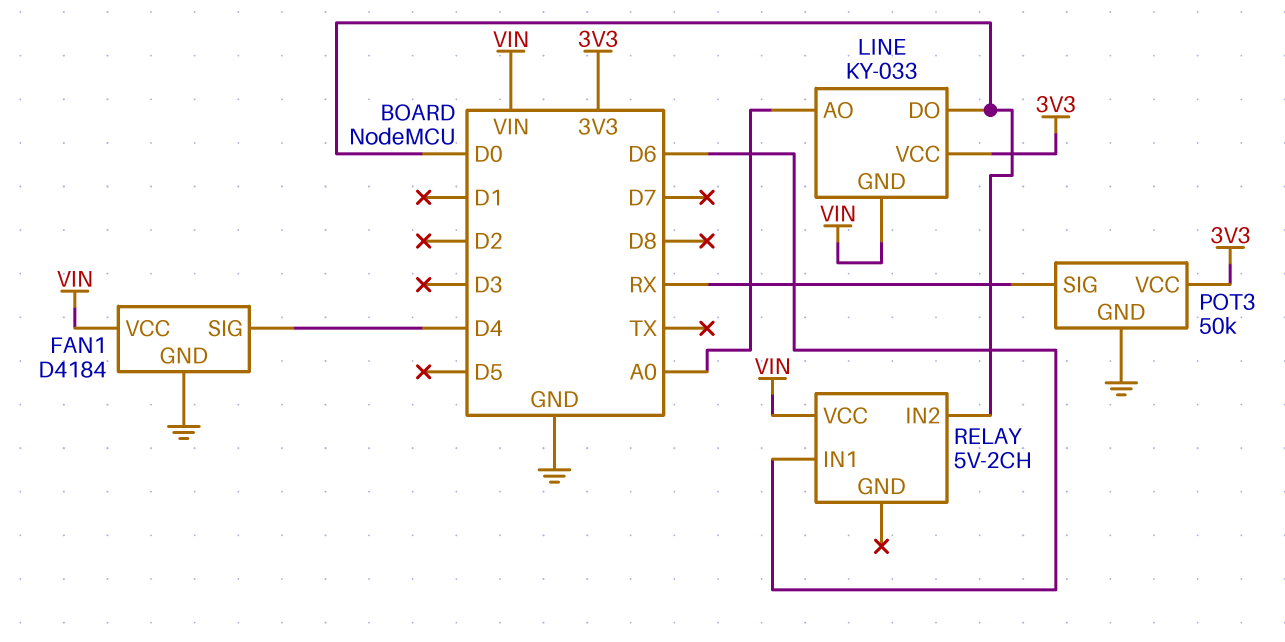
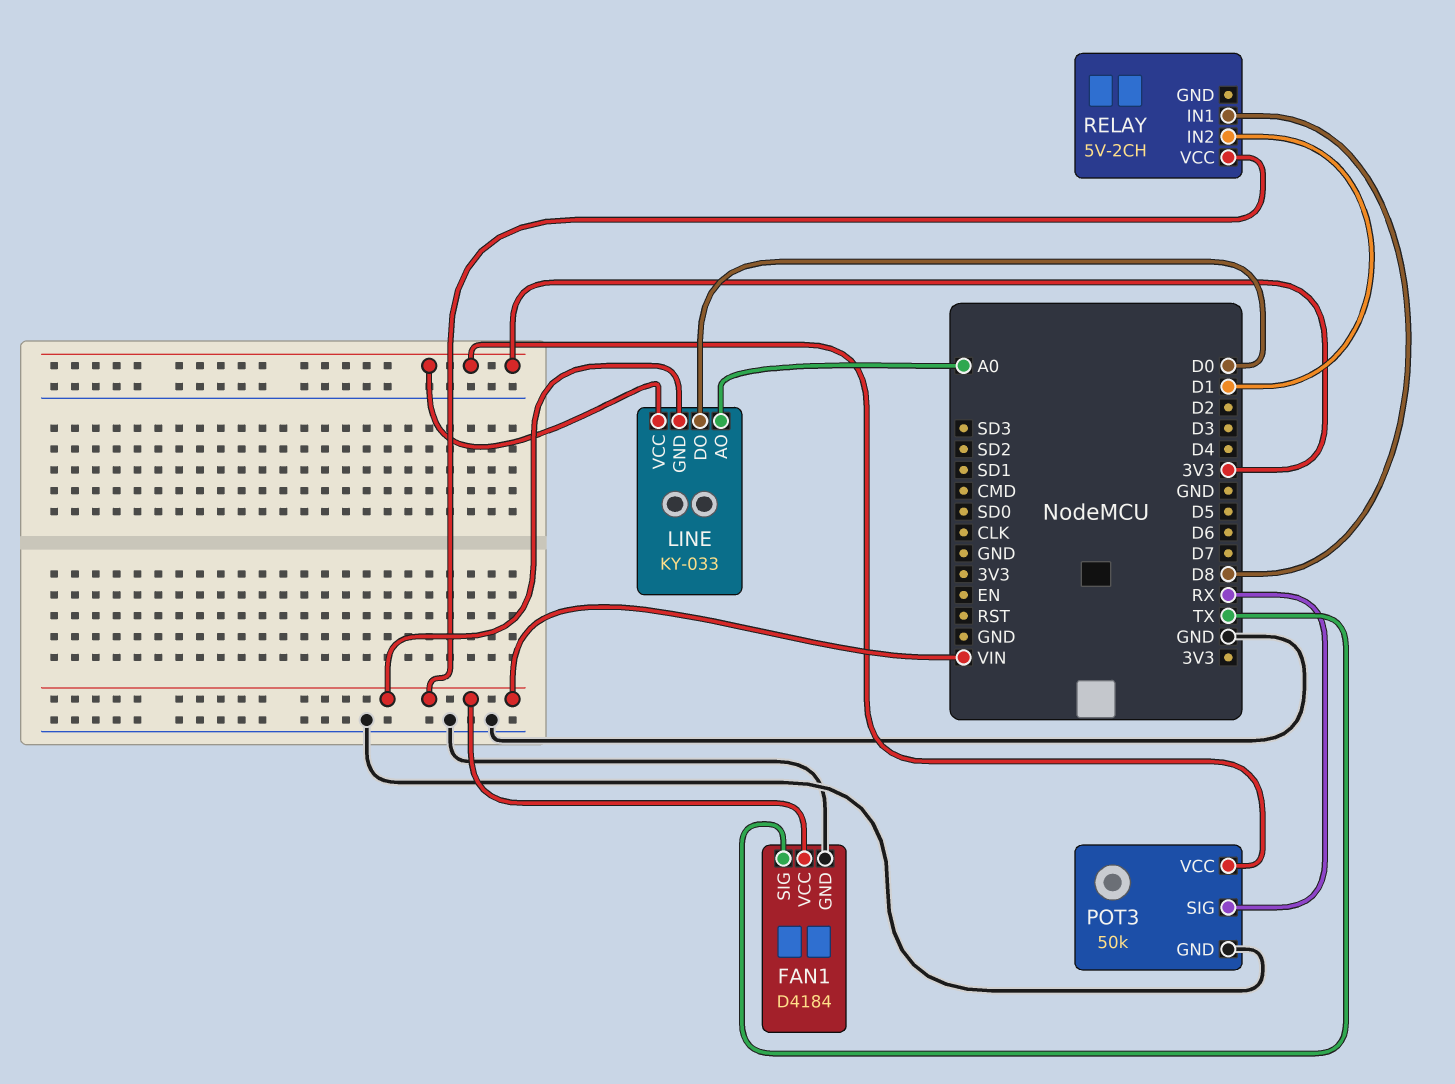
FAN1 pin SIG: D4 -> TX
RELAY pin IN1: D6 -> D8
RELAY pin IN2: D0 -> D1

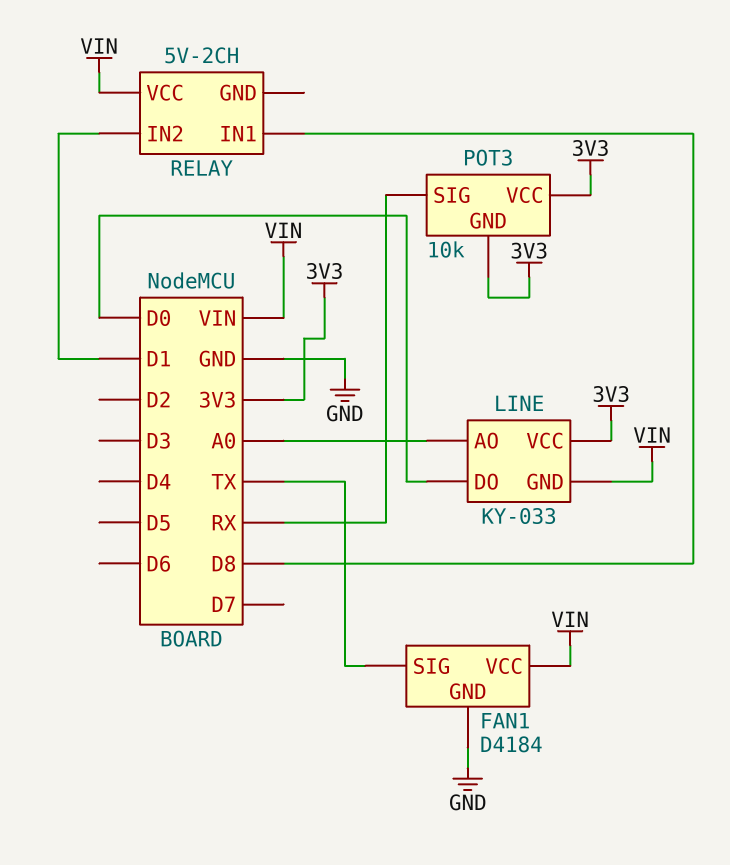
POT3: 50k -> 10k
POT3 pin GND: GND -> 3V3

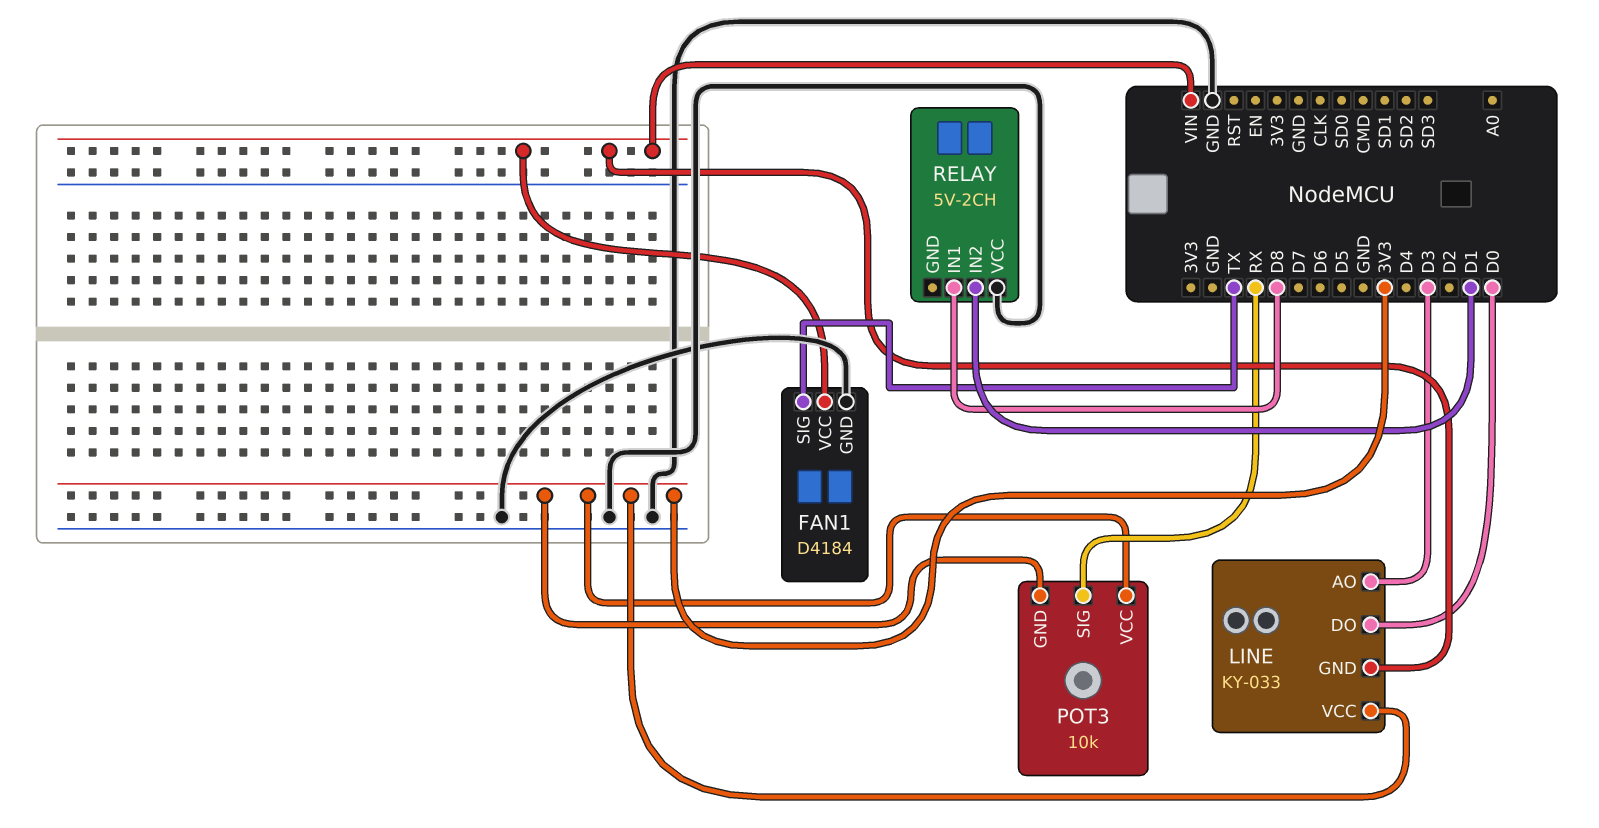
LINE pin AO: A0 -> D3
RELAY pin VCC: VIN -> GND

